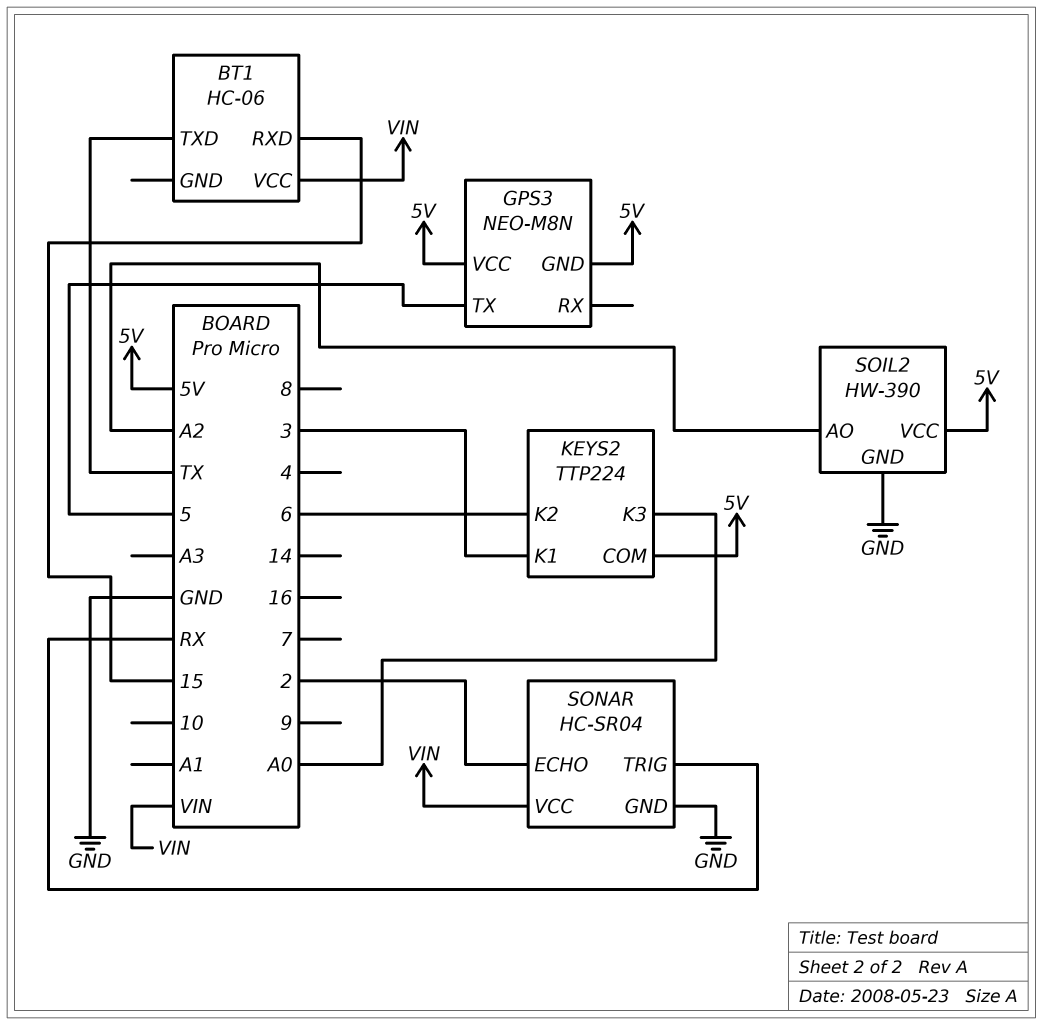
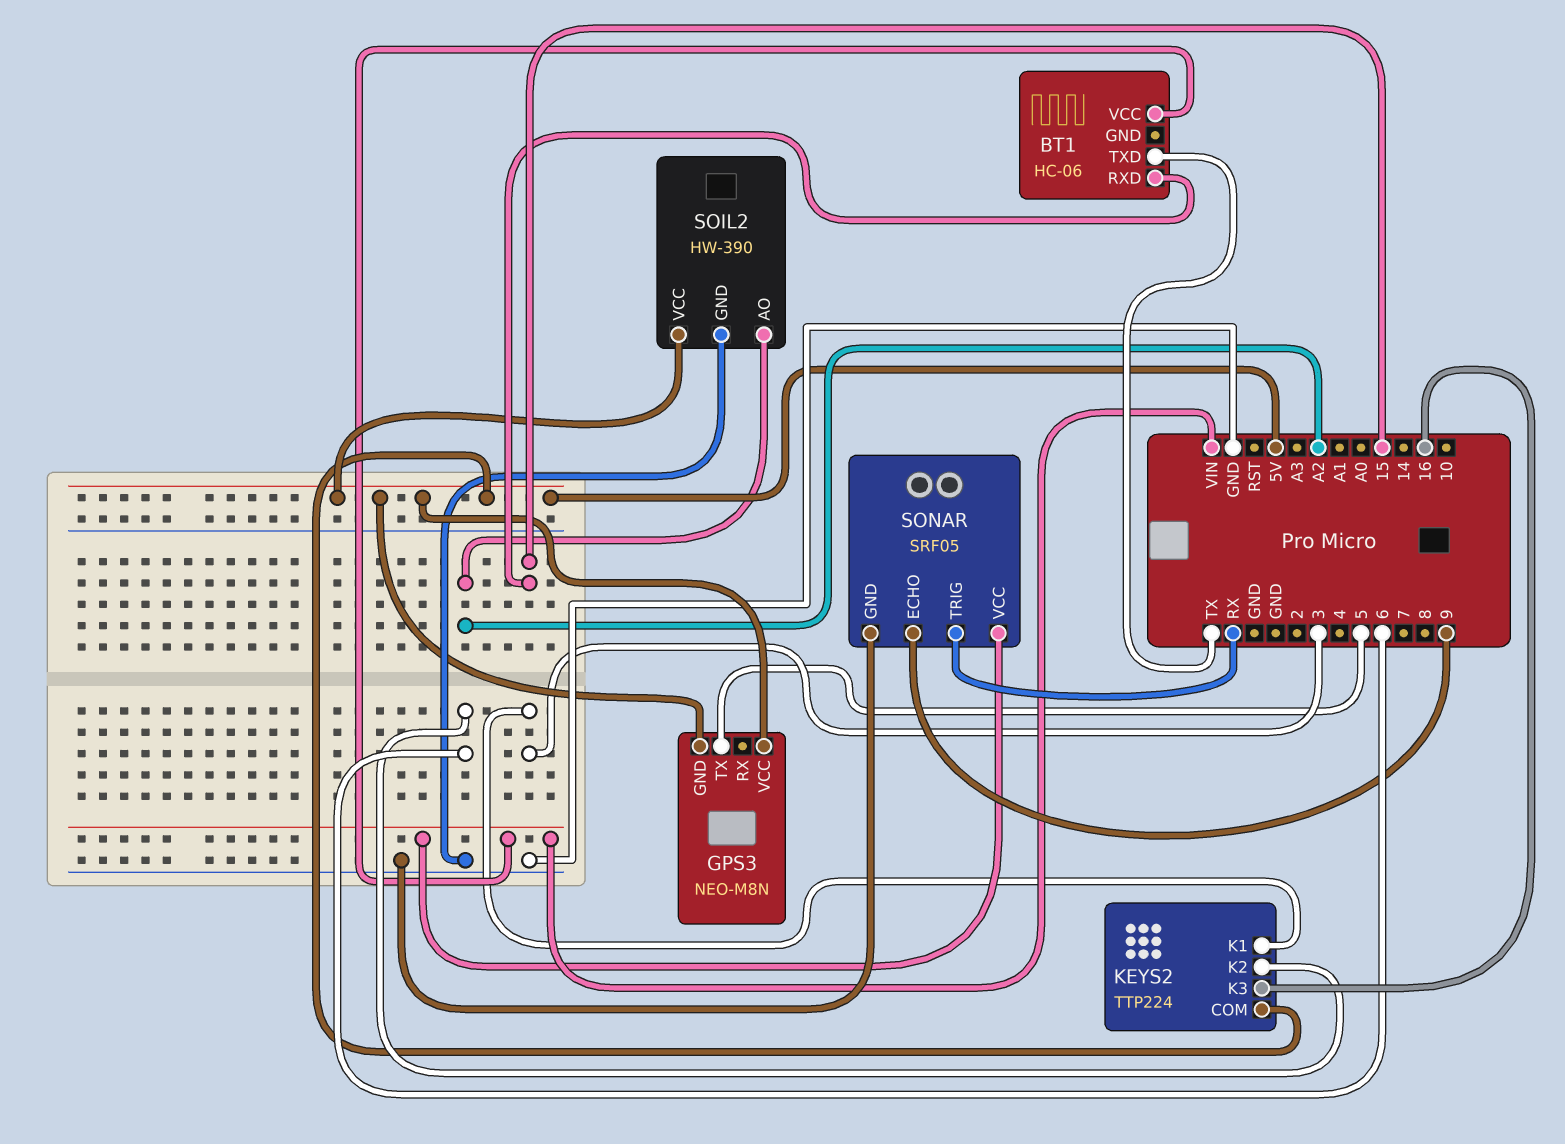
KEYS2 pin K3: A0 -> 16
SONAR: HC-SR04 -> SRF05
SONAR pin ECHO: 2 -> 9

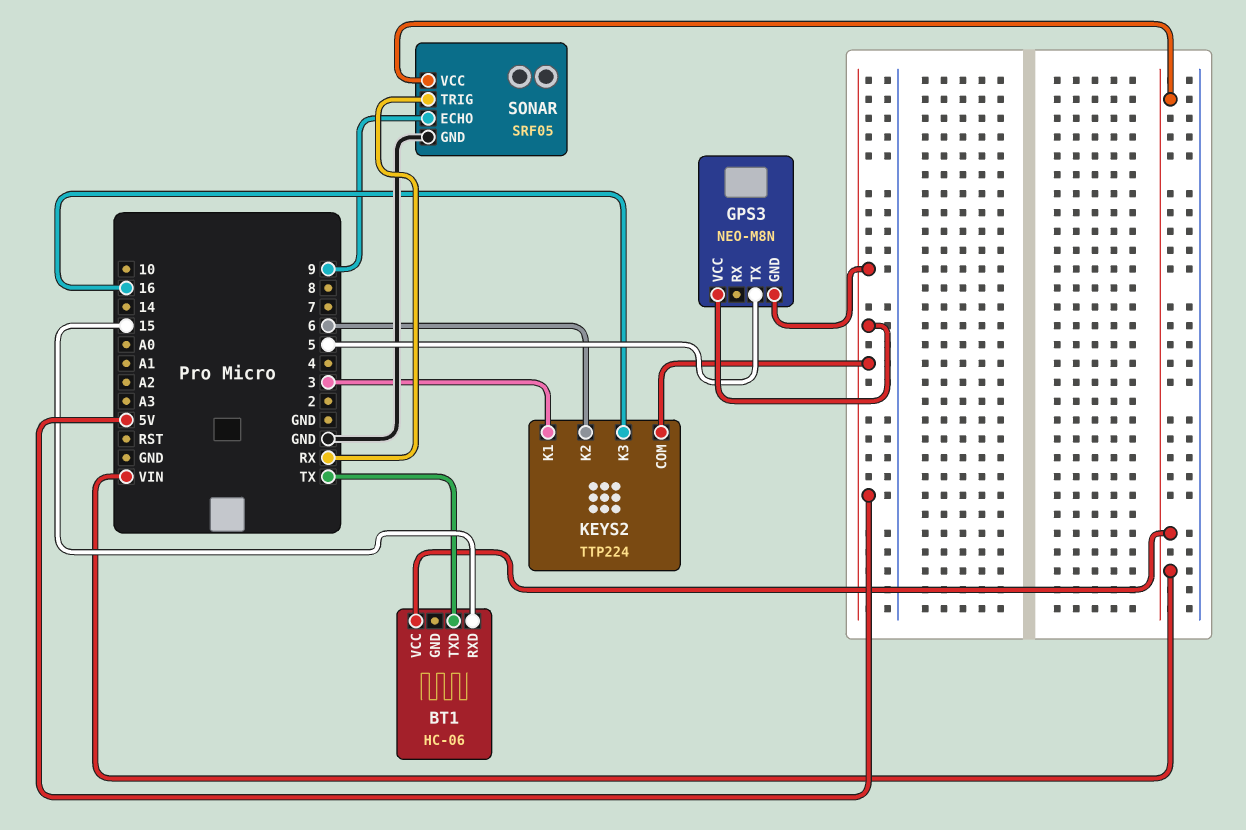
SOIL2: HW-390 -> none
SOIL2 pin AO: A2 -> none
SOIL2 pin GND: GND -> none
SOIL2 pin VCC: 5V -> none

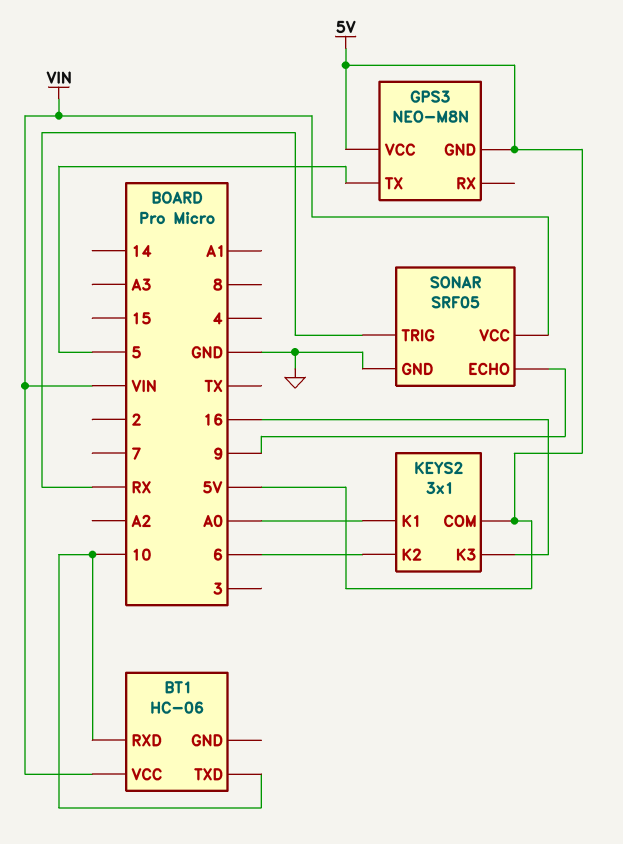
BT1 pin RXD: 15 -> 10
BT1 pin TXD: TX -> 10
KEYS2: TTP224 -> 3x1
KEYS2 pin K1: 3 -> A0

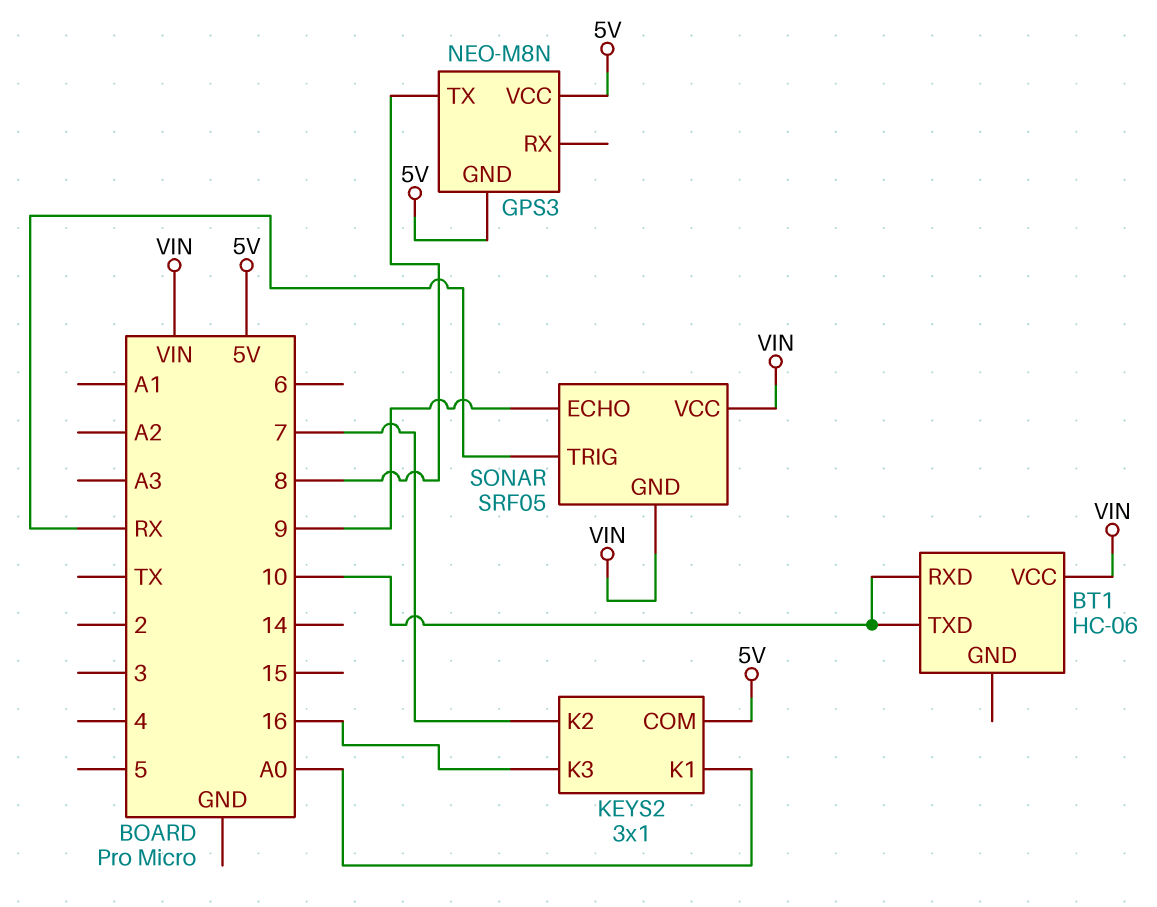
GPS3 pin TX: 5 -> 8
KEYS2 pin K2: 6 -> 7
SONAR pin GND: GND -> VIN

